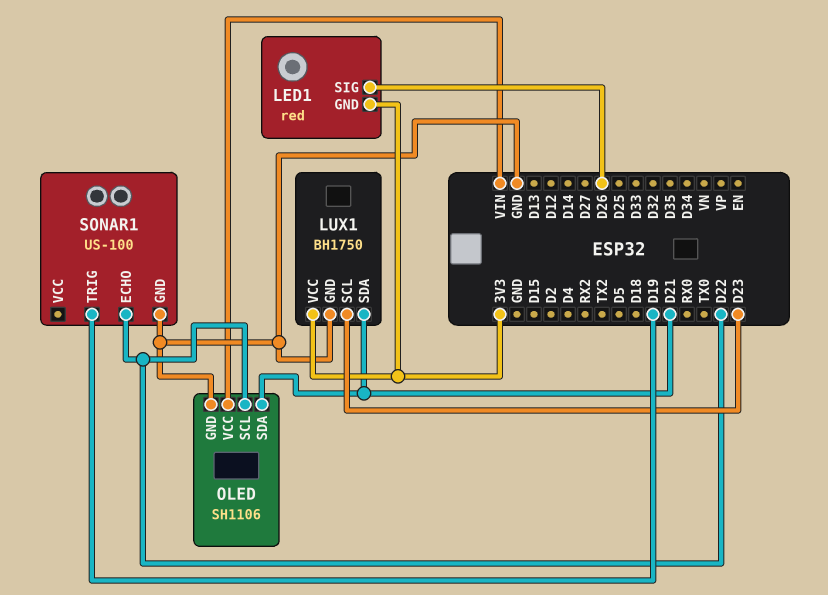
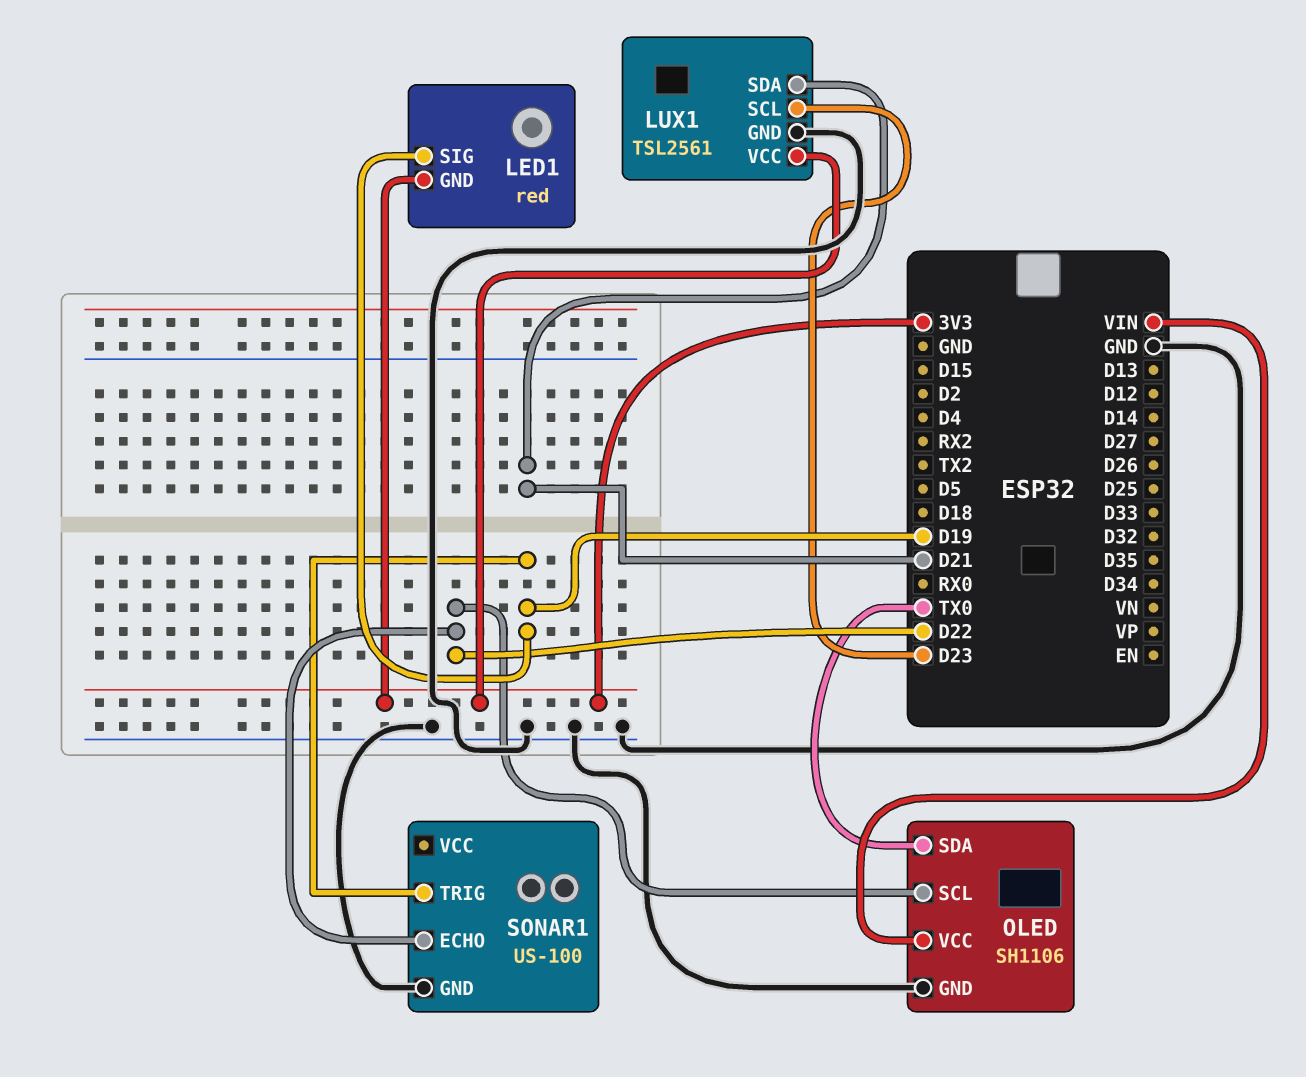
LED1 pin SIG: D26 -> D19
LUX1: BH1750 -> TSL2561
OLED pin SDA: D21 -> TX0

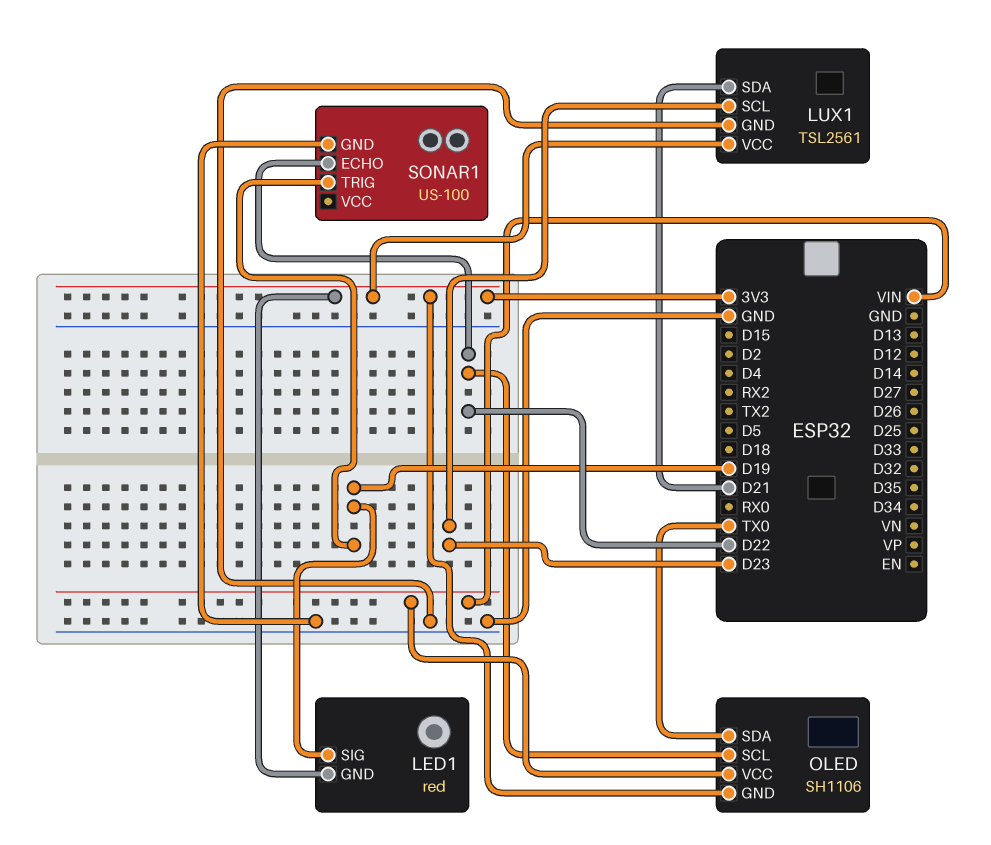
OLED pin GND: GND -> 3V3

